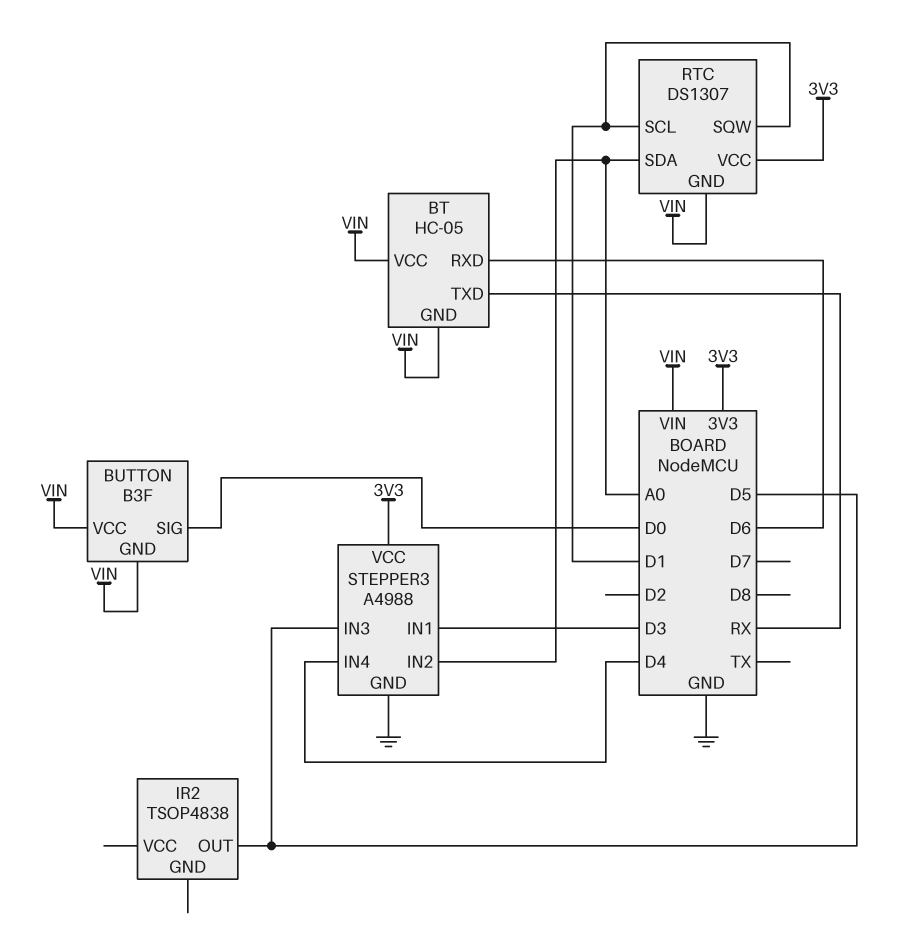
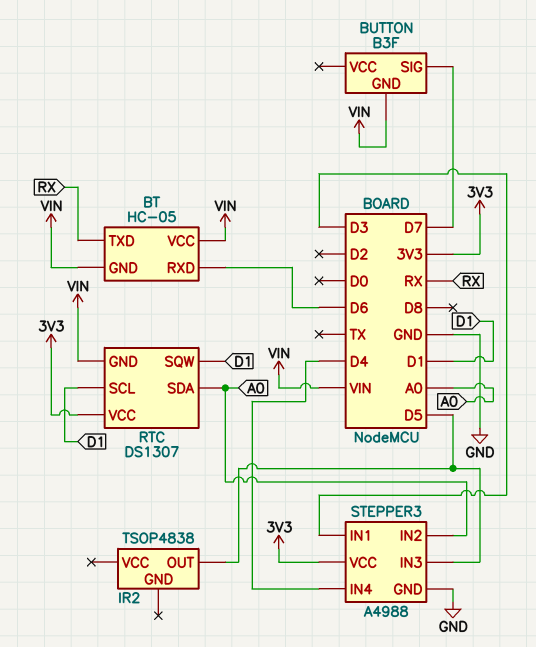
BUTTON pin SIG: D0 -> D7
BUTTON pin VCC: VIN -> none

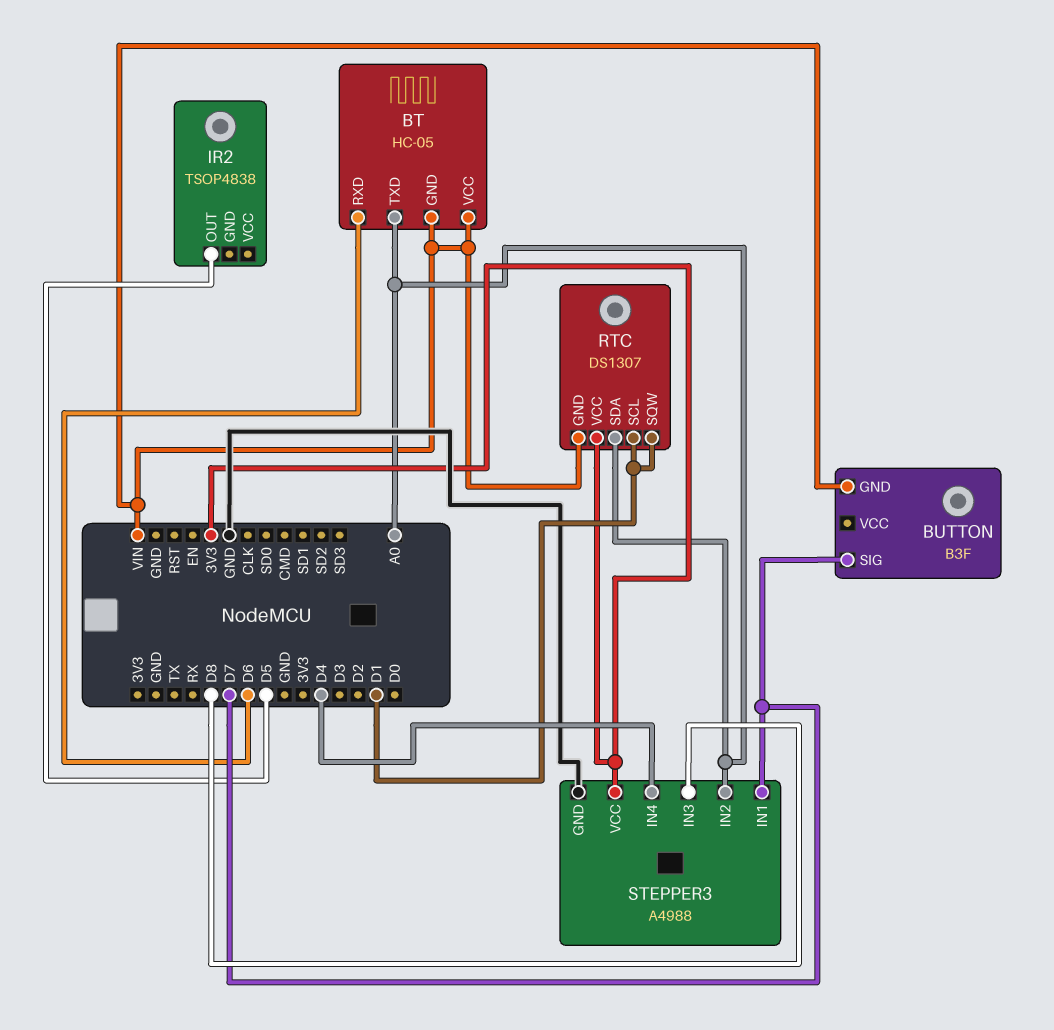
BT pin TXD: RX -> A0
STEPPER3 pin IN1: D3 -> D7
STEPPER3 pin IN3: D5 -> D8

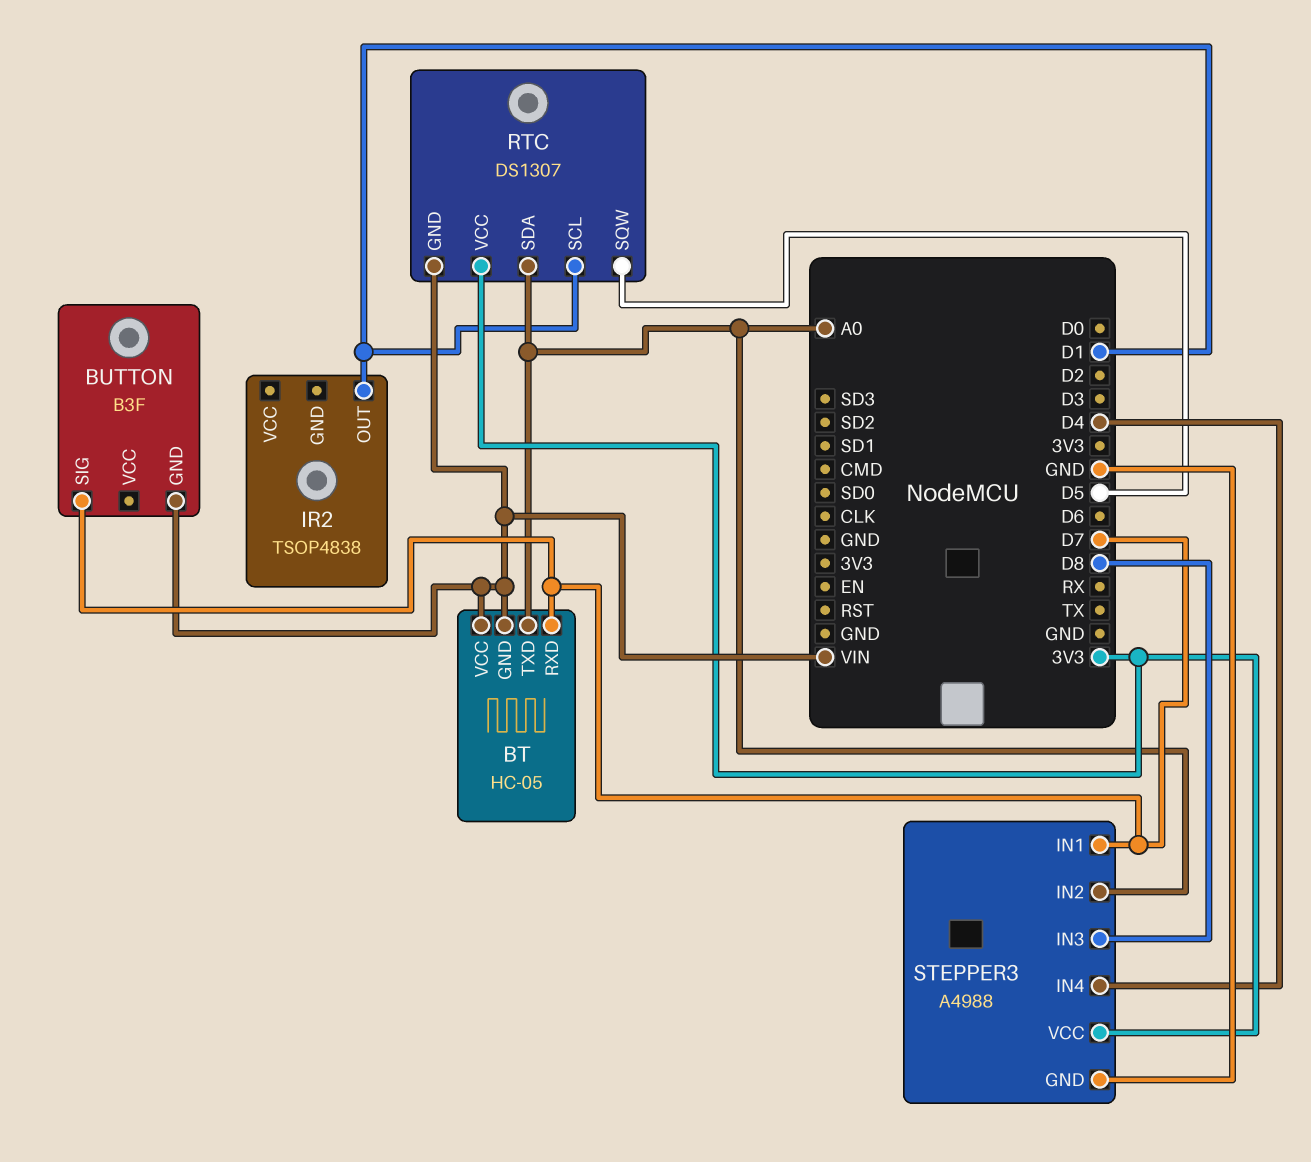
BT pin RXD: D6 -> D7
IR2 pin OUT: D5 -> D1
RTC pin SQW: D1 -> D5

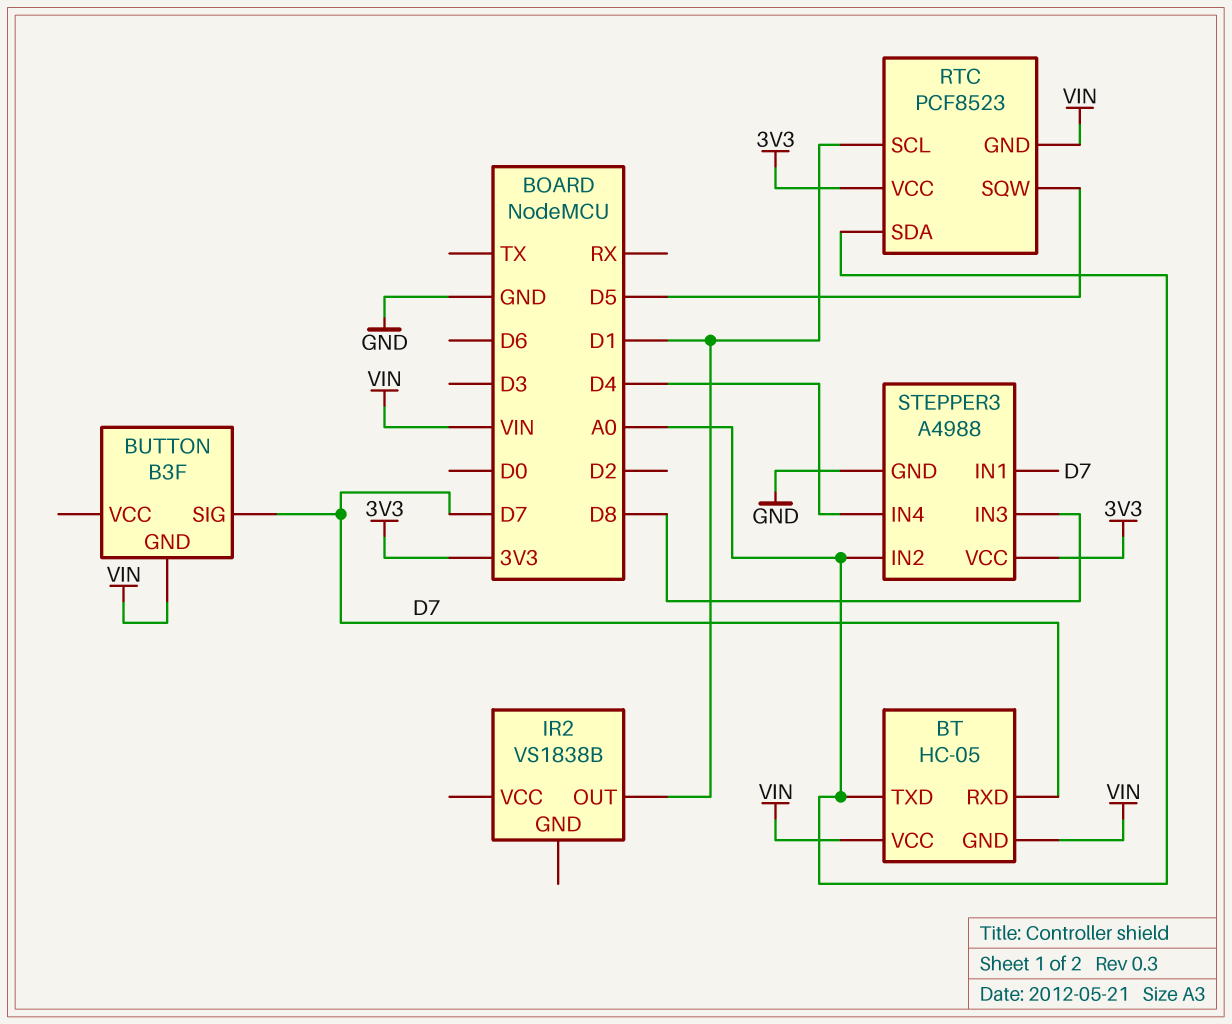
IR2: TSOP4838 -> VS1838B
RTC: DS1307 -> PCF8523

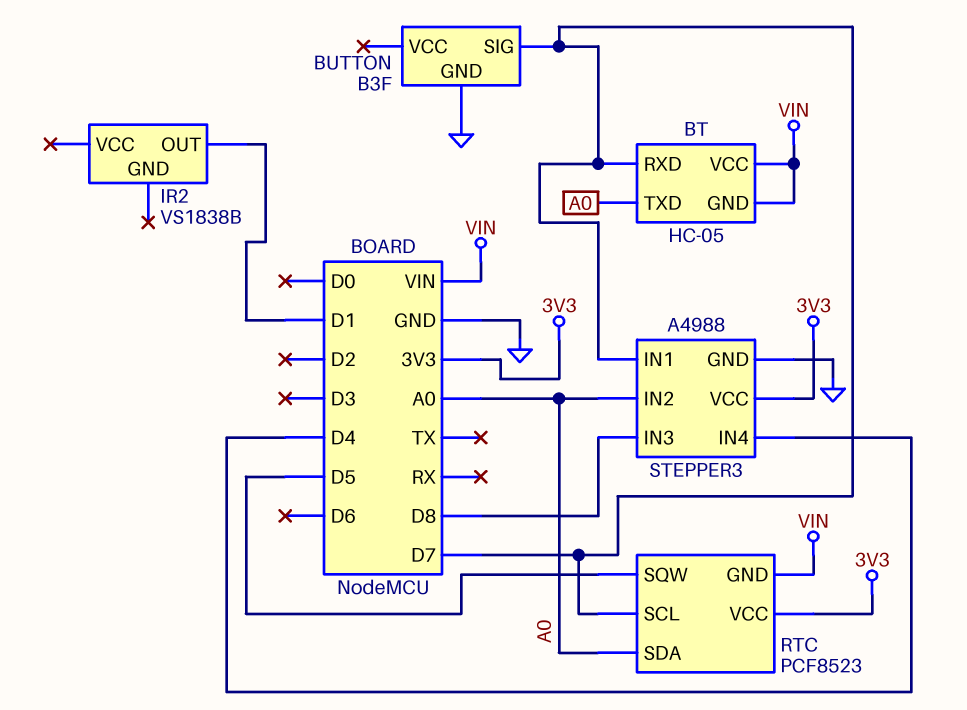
BUTTON pin GND: VIN -> GND
RTC pin SCL: D1 -> D7

